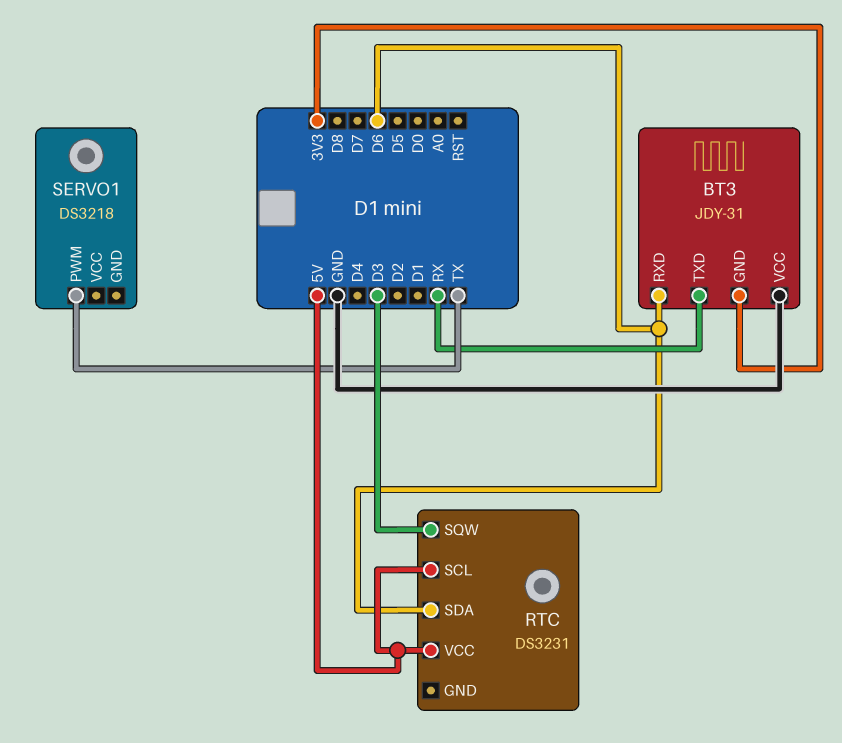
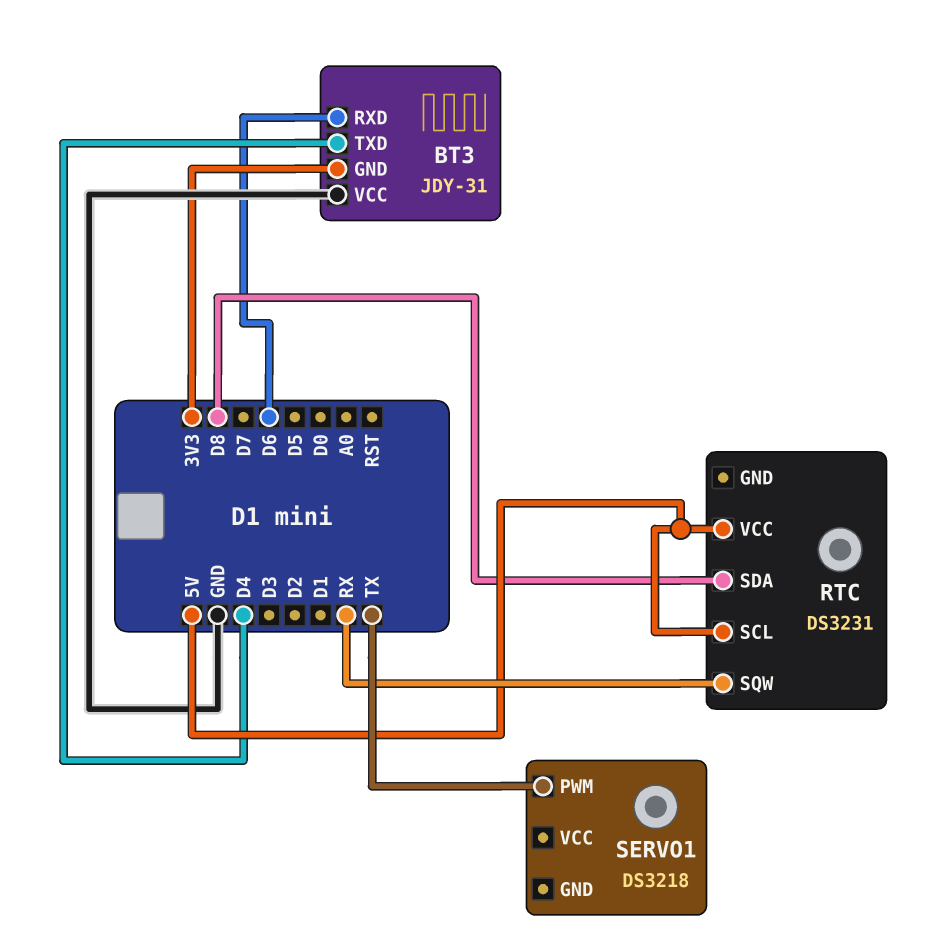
BT3 pin TXD: RX -> D4
RTC pin SDA: D6 -> D8
RTC pin SQW: D3 -> RX

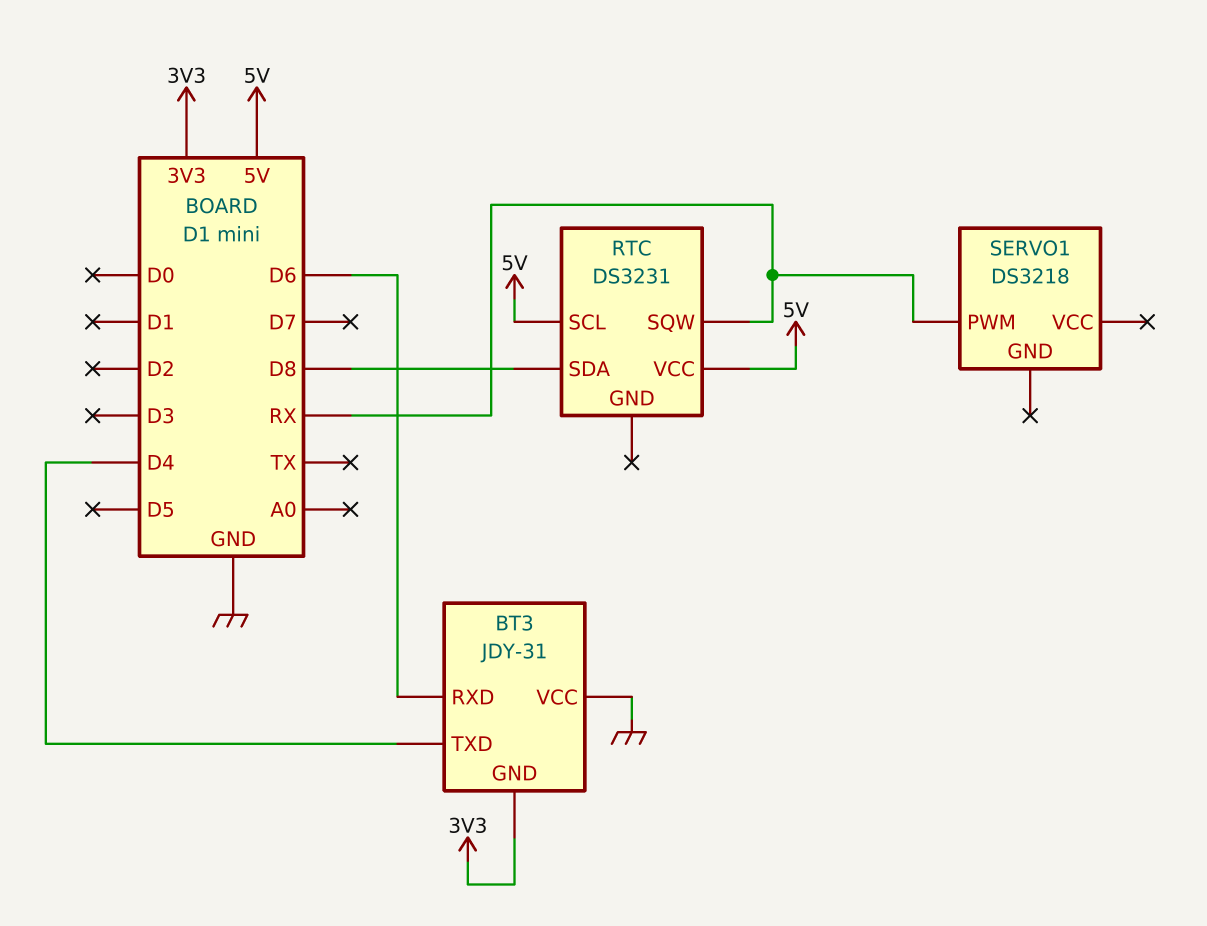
SERVO1 pin PWM: TX -> RX

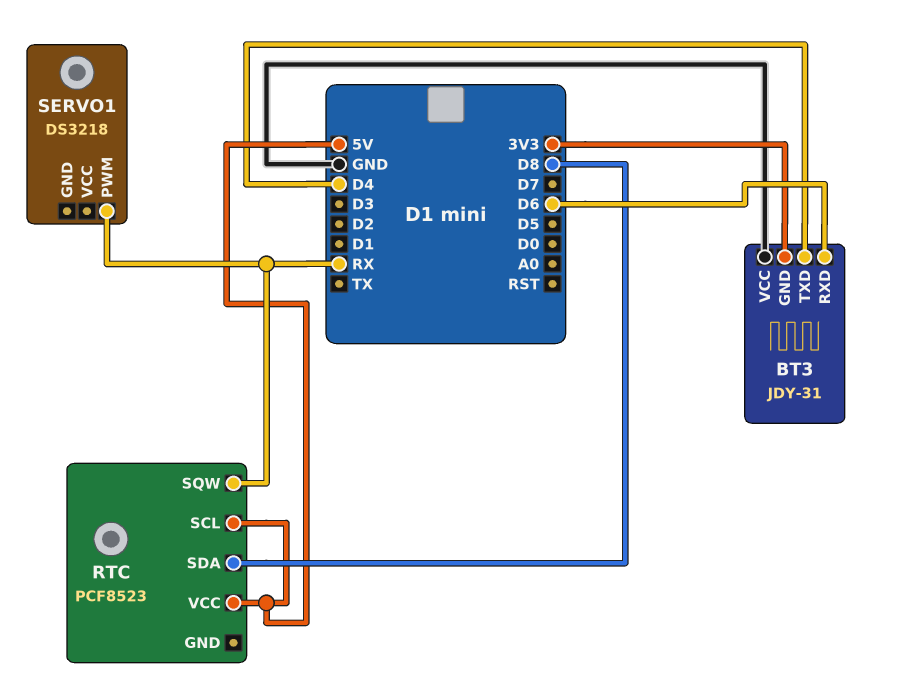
RTC: DS3231 -> PCF8523

